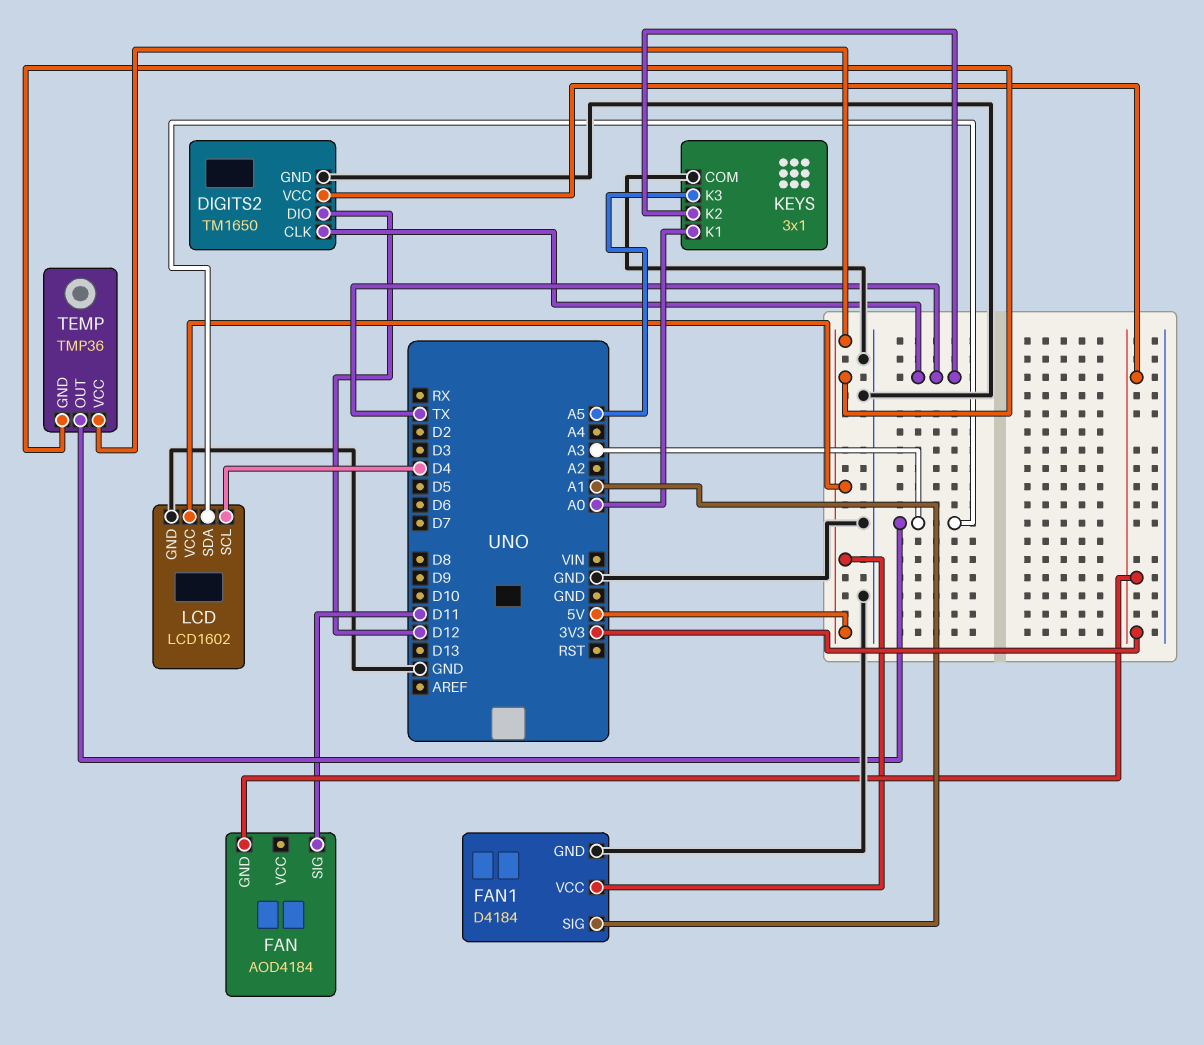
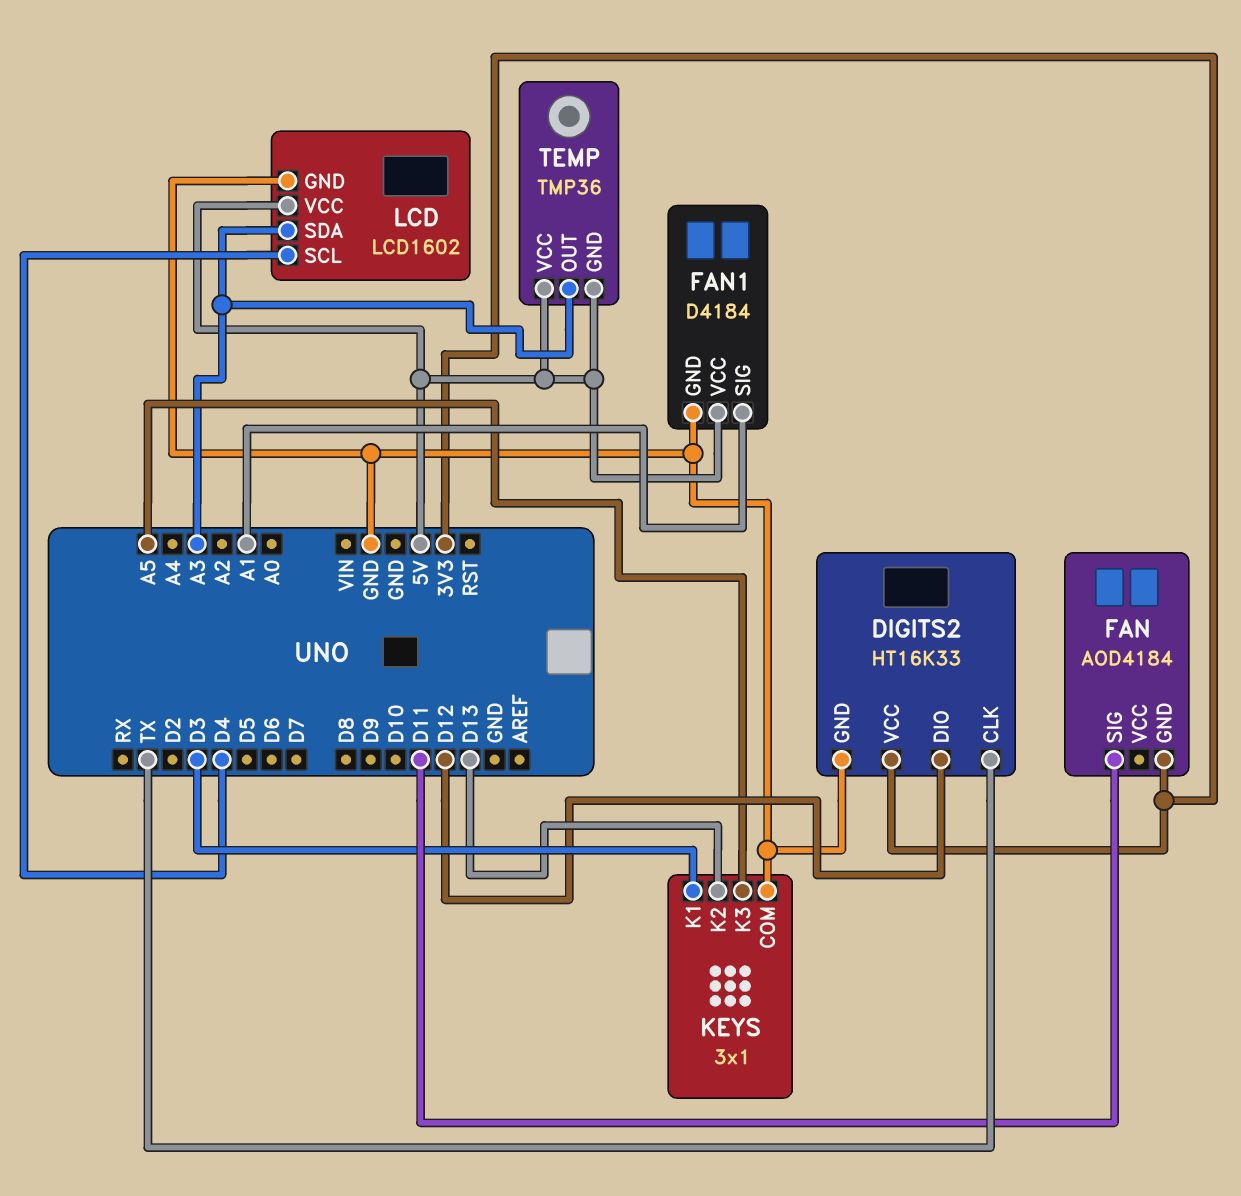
DIGITS2: TM1650 -> HT16K33
KEYS pin K1: A0 -> D3
KEYS pin K2: TX -> D13

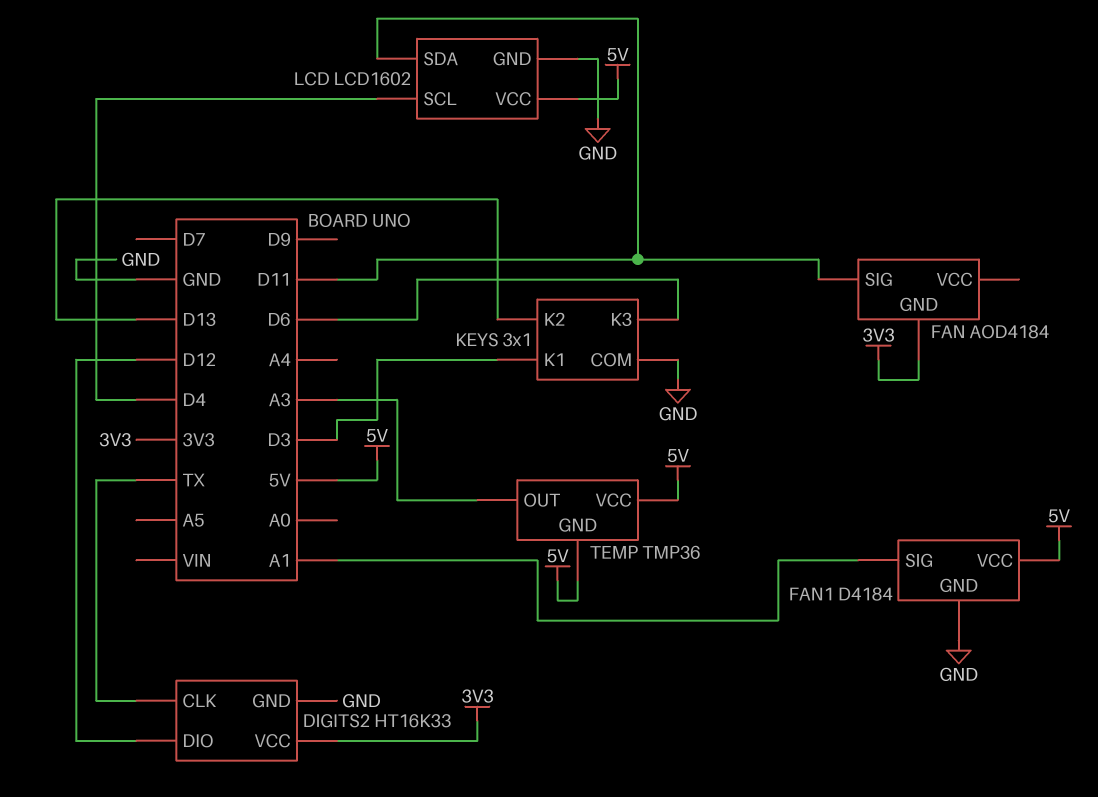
KEYS pin K3: A5 -> D6
LCD pin SDA: A3 -> D11

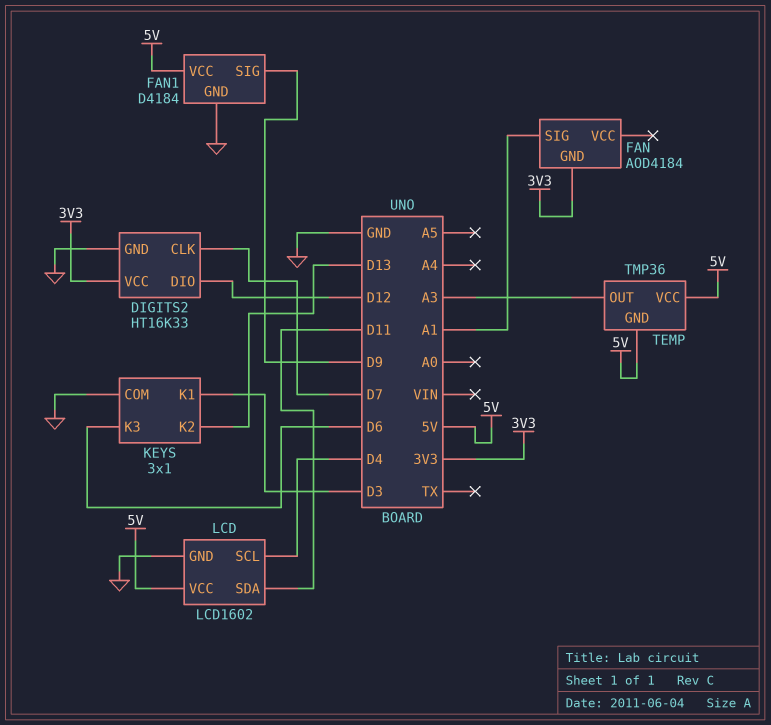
DIGITS2 pin CLK: TX -> D7
FAN pin SIG: D11 -> A1
FAN1 pin SIG: A1 -> D9

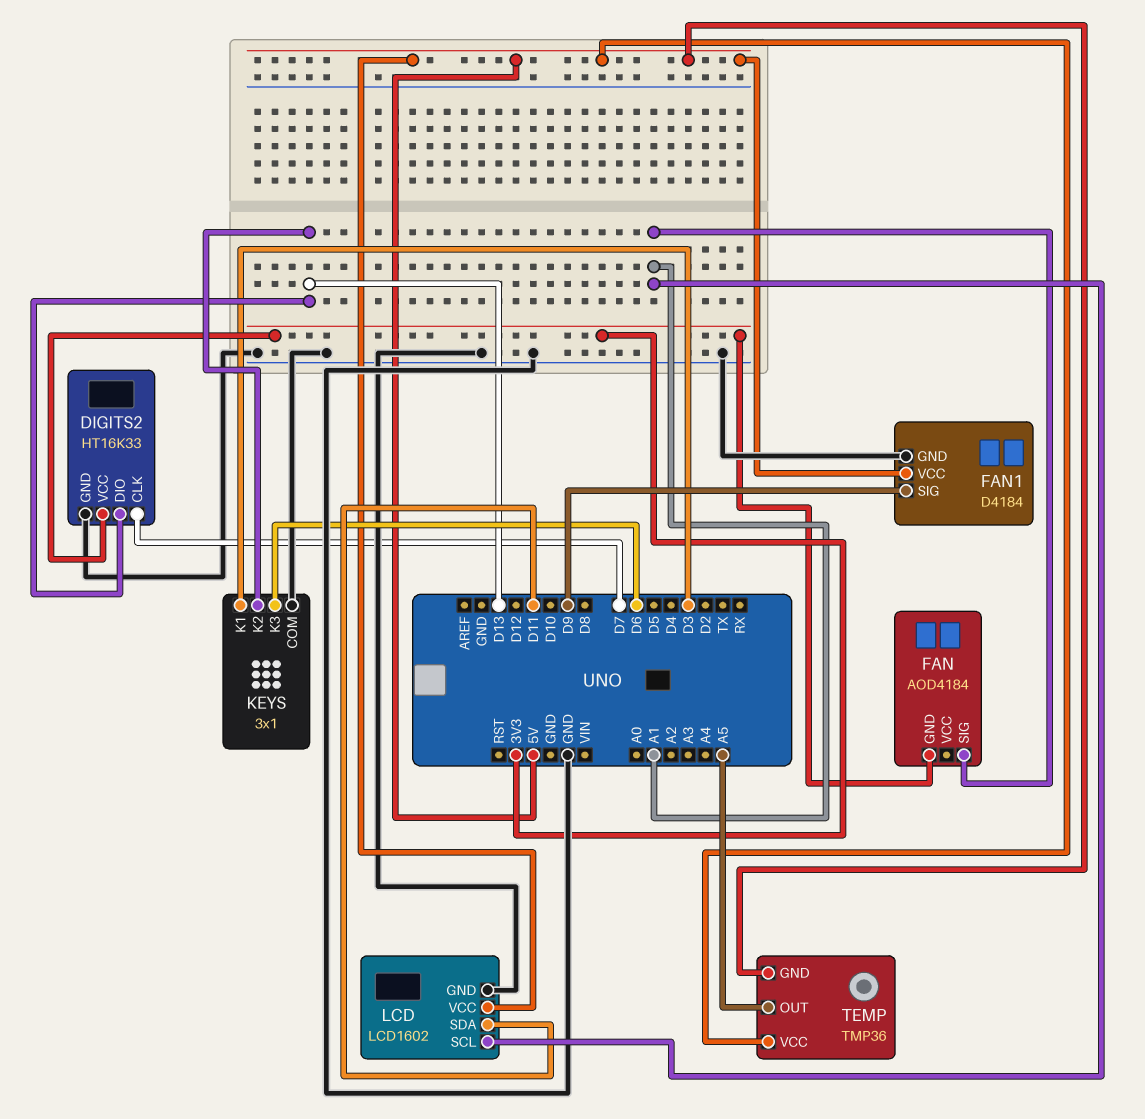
DIGITS2 pin DIO: D12 -> D13
LCD pin SCL: D4 -> A1
TEMP pin OUT: A3 -> A5

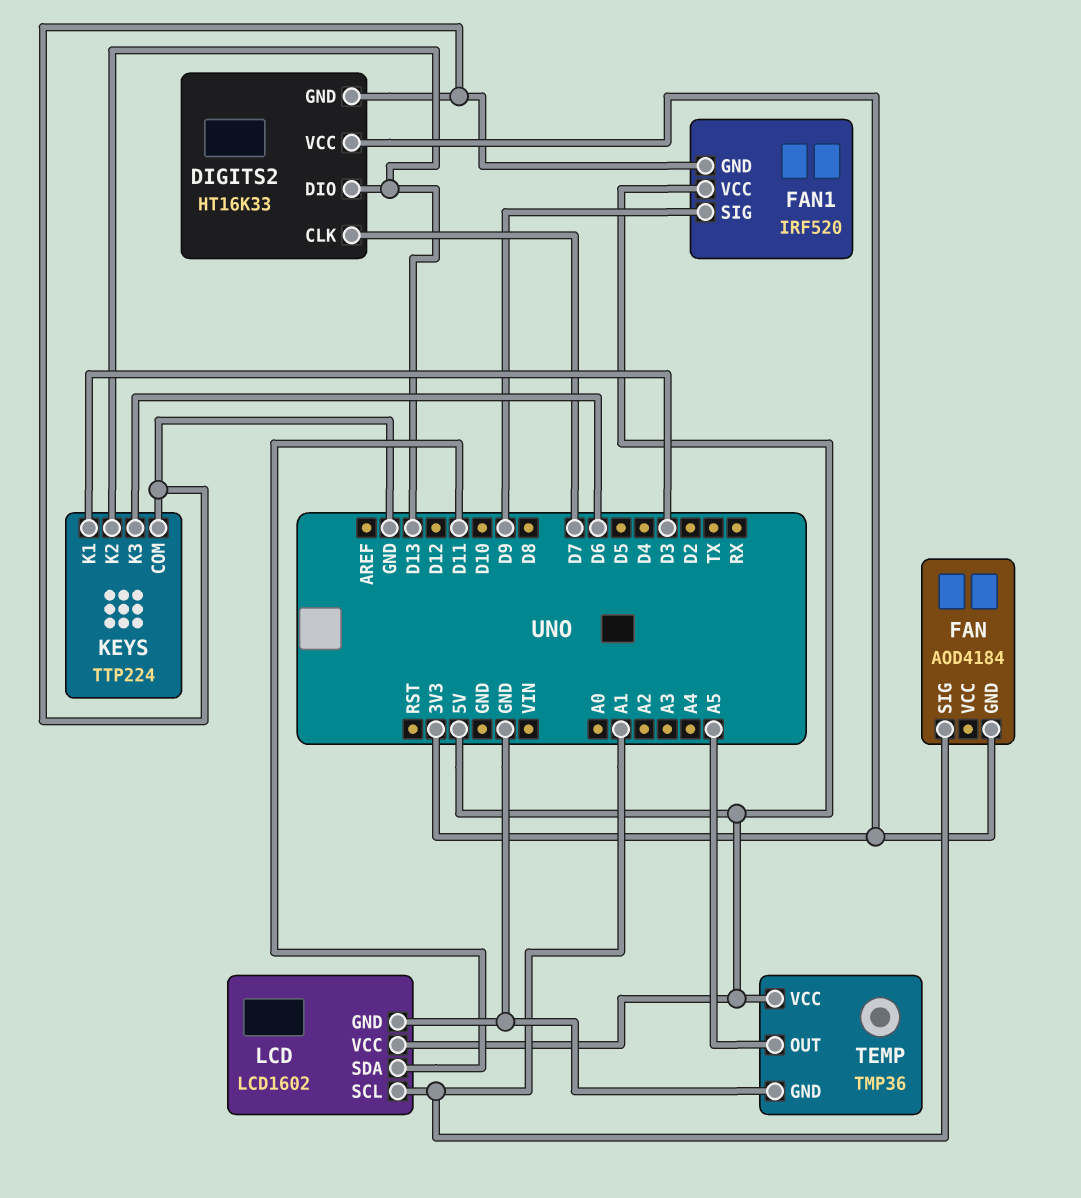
FAN1: D4184 -> IRF520
KEYS: 3x1 -> TTP224
TEMP pin GND: 5V -> GND

